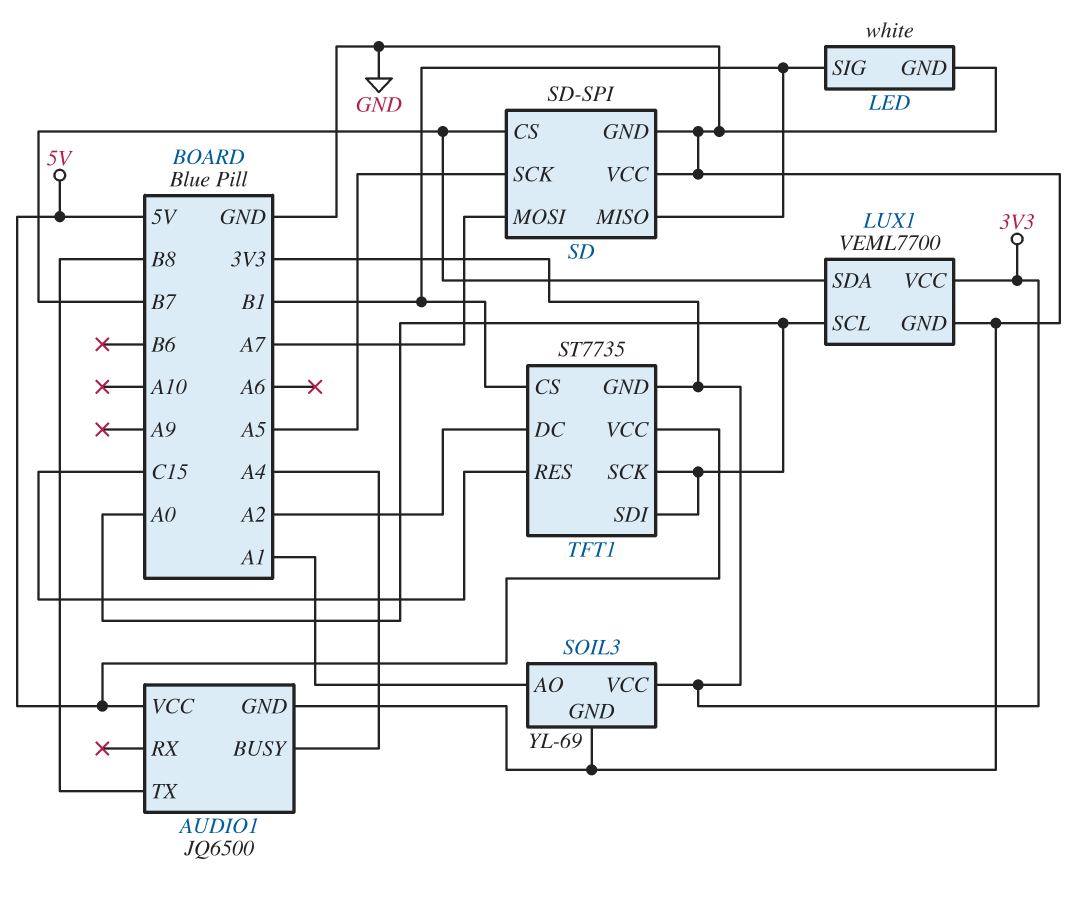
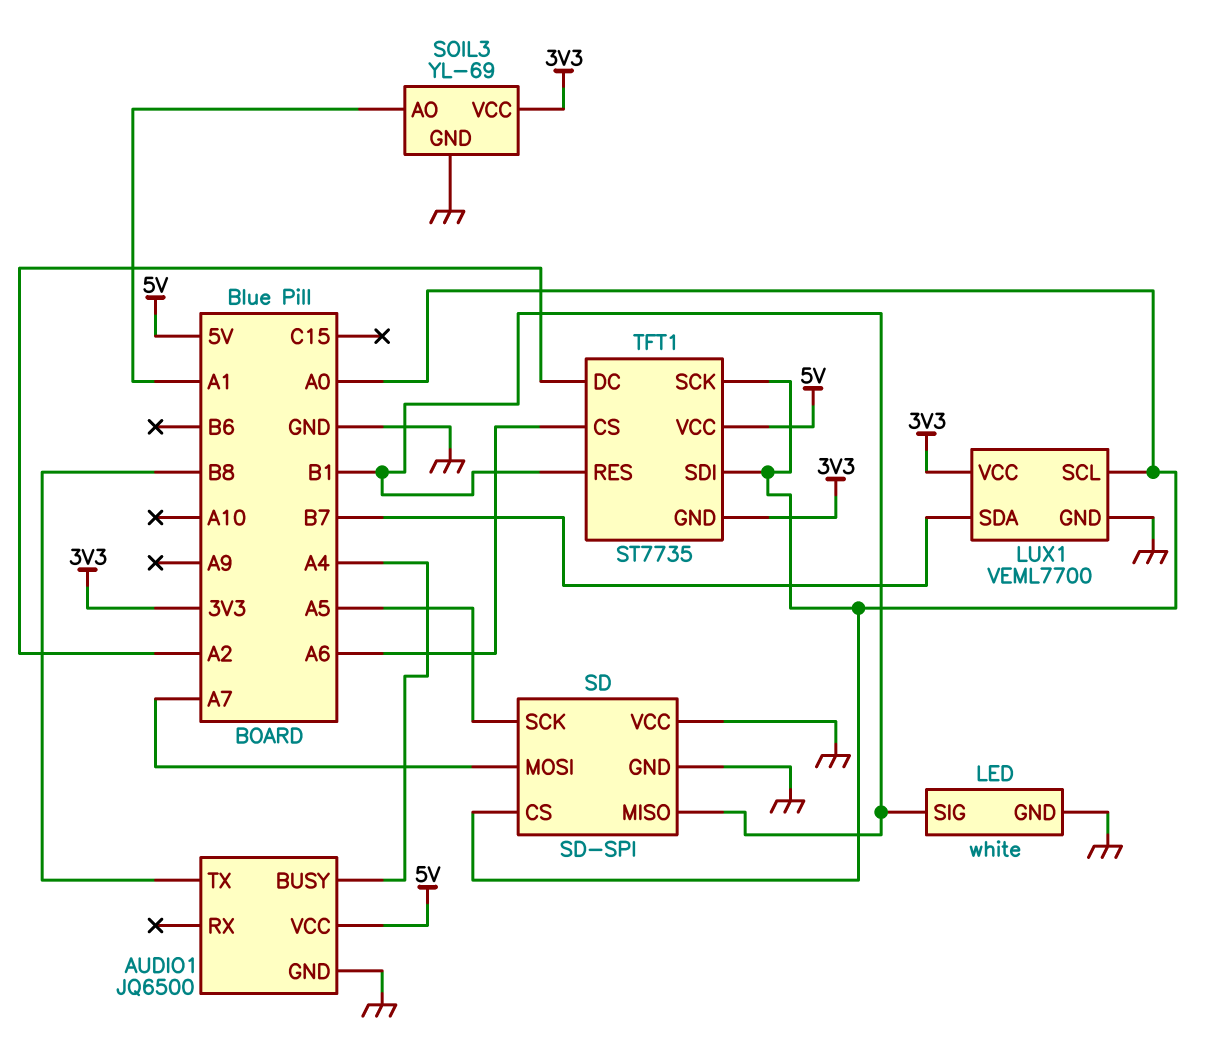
SD pin CS: B7 -> A0
TFT1 pin CS: B1 -> A6
TFT1 pin RES: C15 -> B1

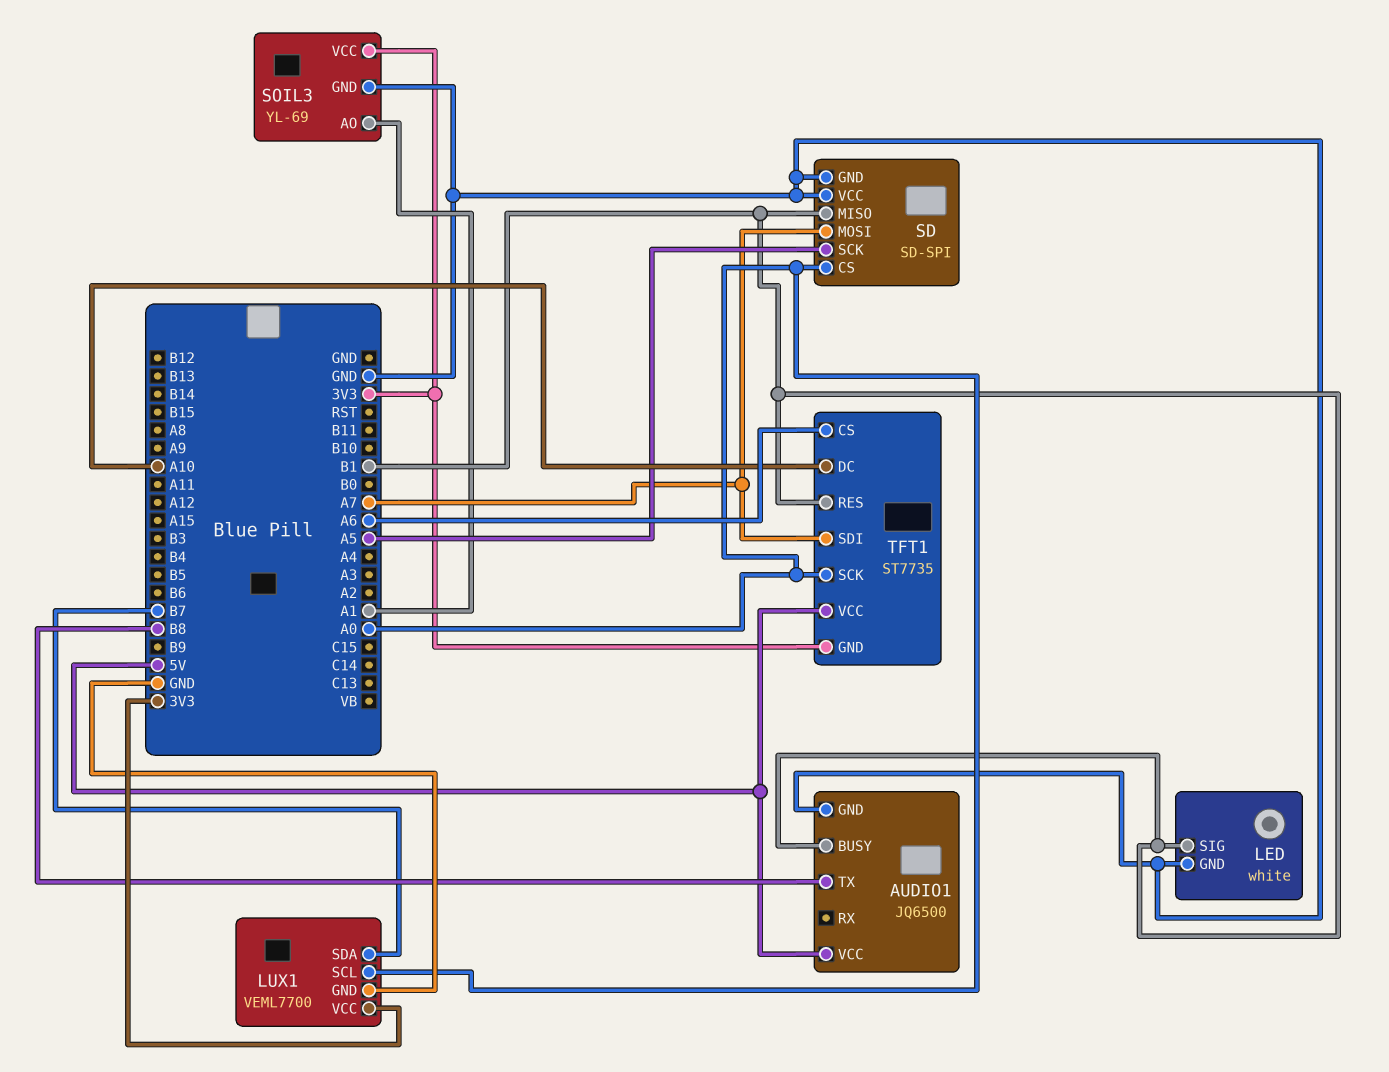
AUDIO1 pin BUSY: A4 -> B1
TFT1 pin DC: A2 -> A10
TFT1 pin SDI: A0 -> A7

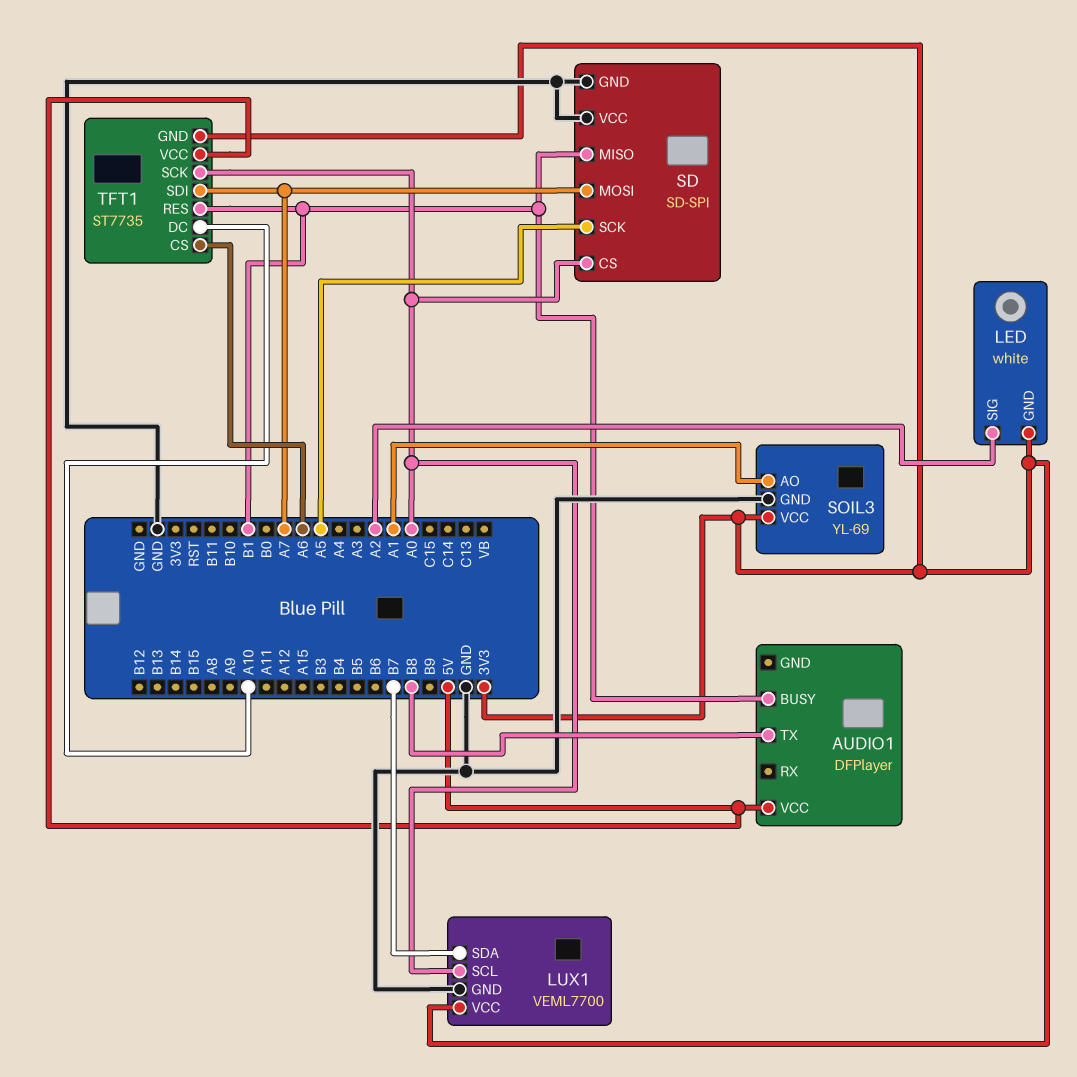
AUDIO1: JQ6500 -> DFPlayer
AUDIO1 pin GND: GND -> none
LED pin GND: GND -> 3V3
LED pin SIG: B1 -> A2

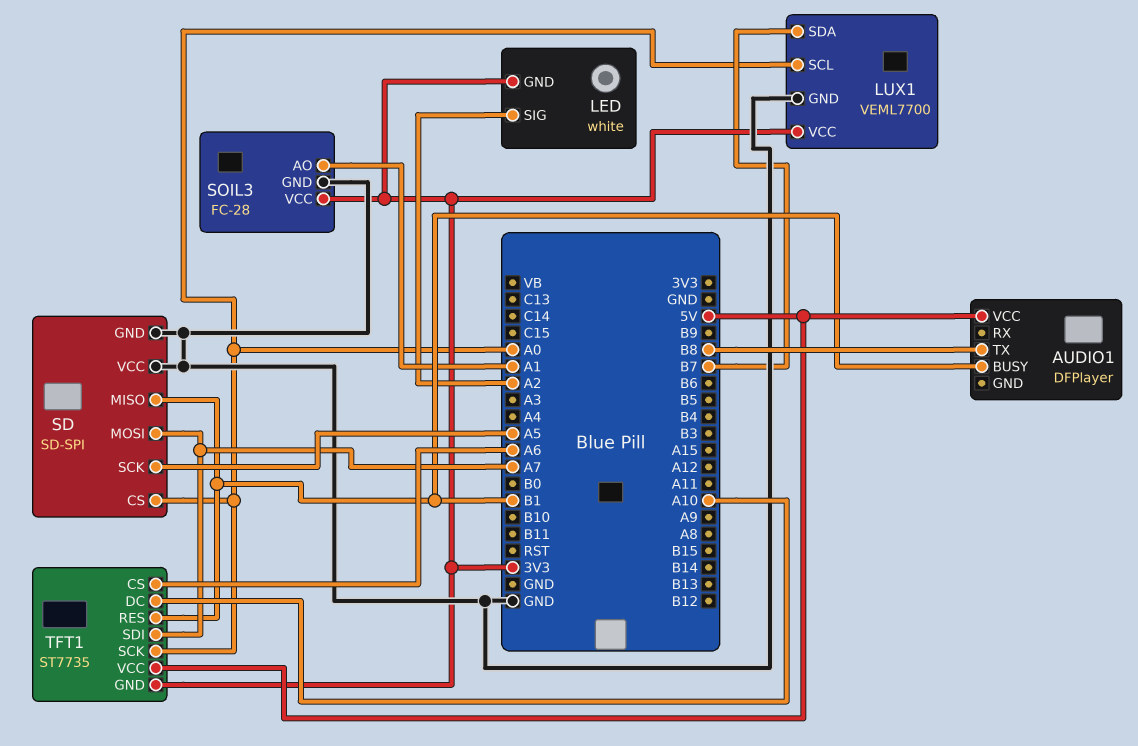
SOIL3: YL-69 -> FC-28

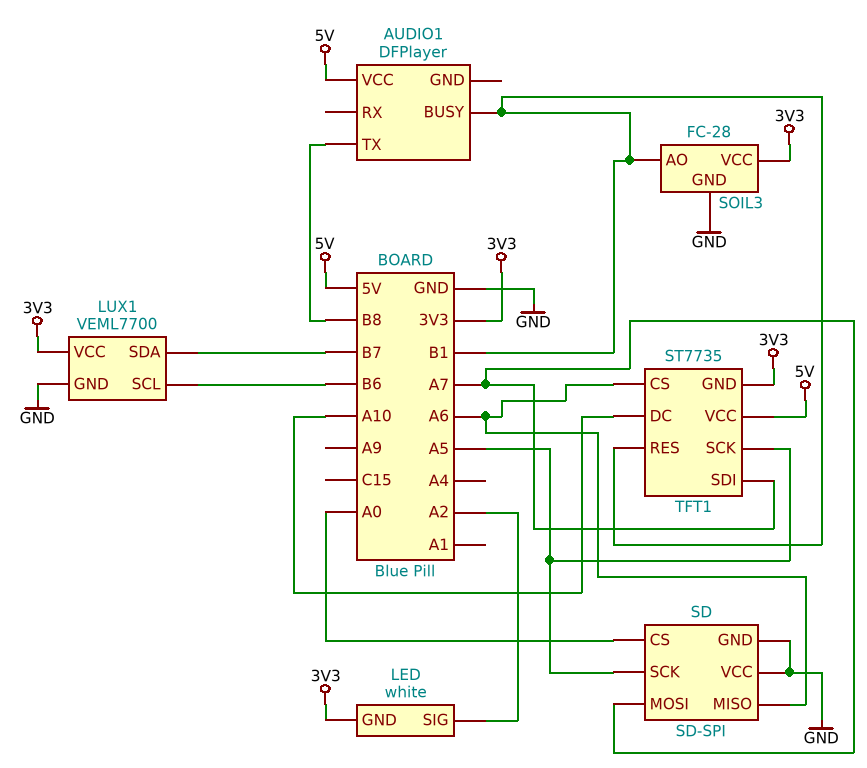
LUX1 pin SCL: A0 -> B6
SD pin MISO: B1 -> A6
SOIL3 pin AO: A1 -> B1
TFT1 pin SCK: A0 -> A5

